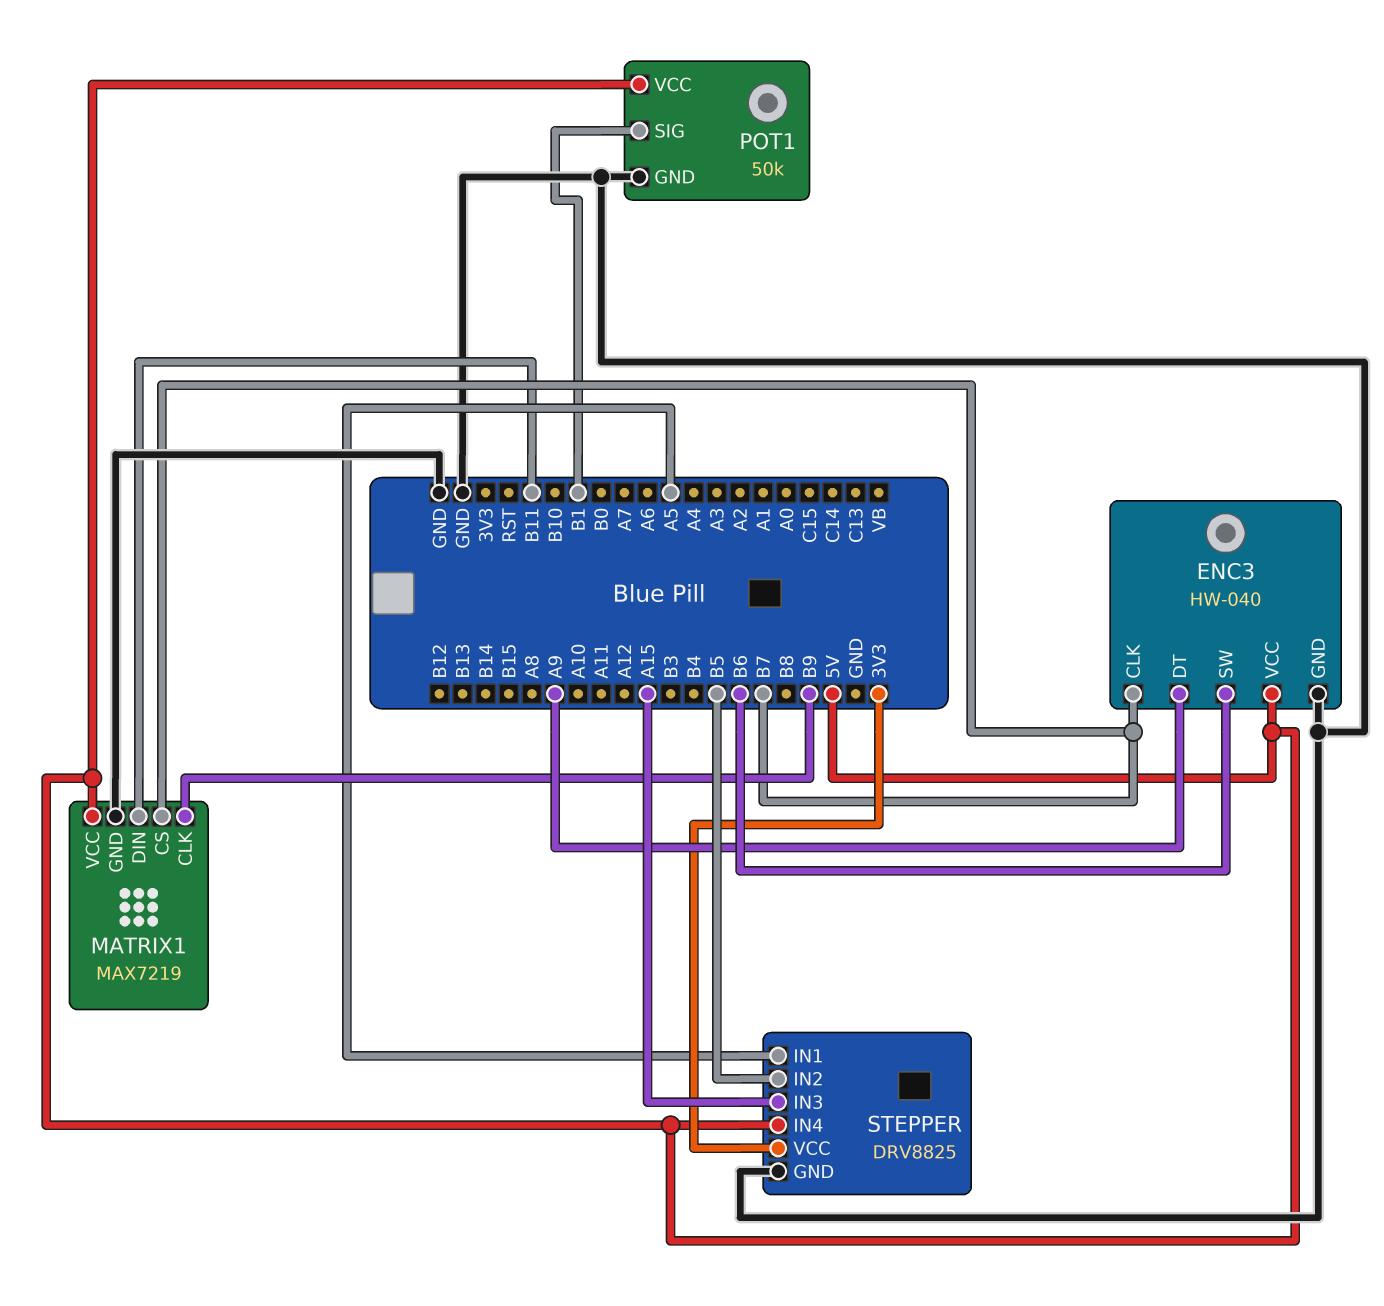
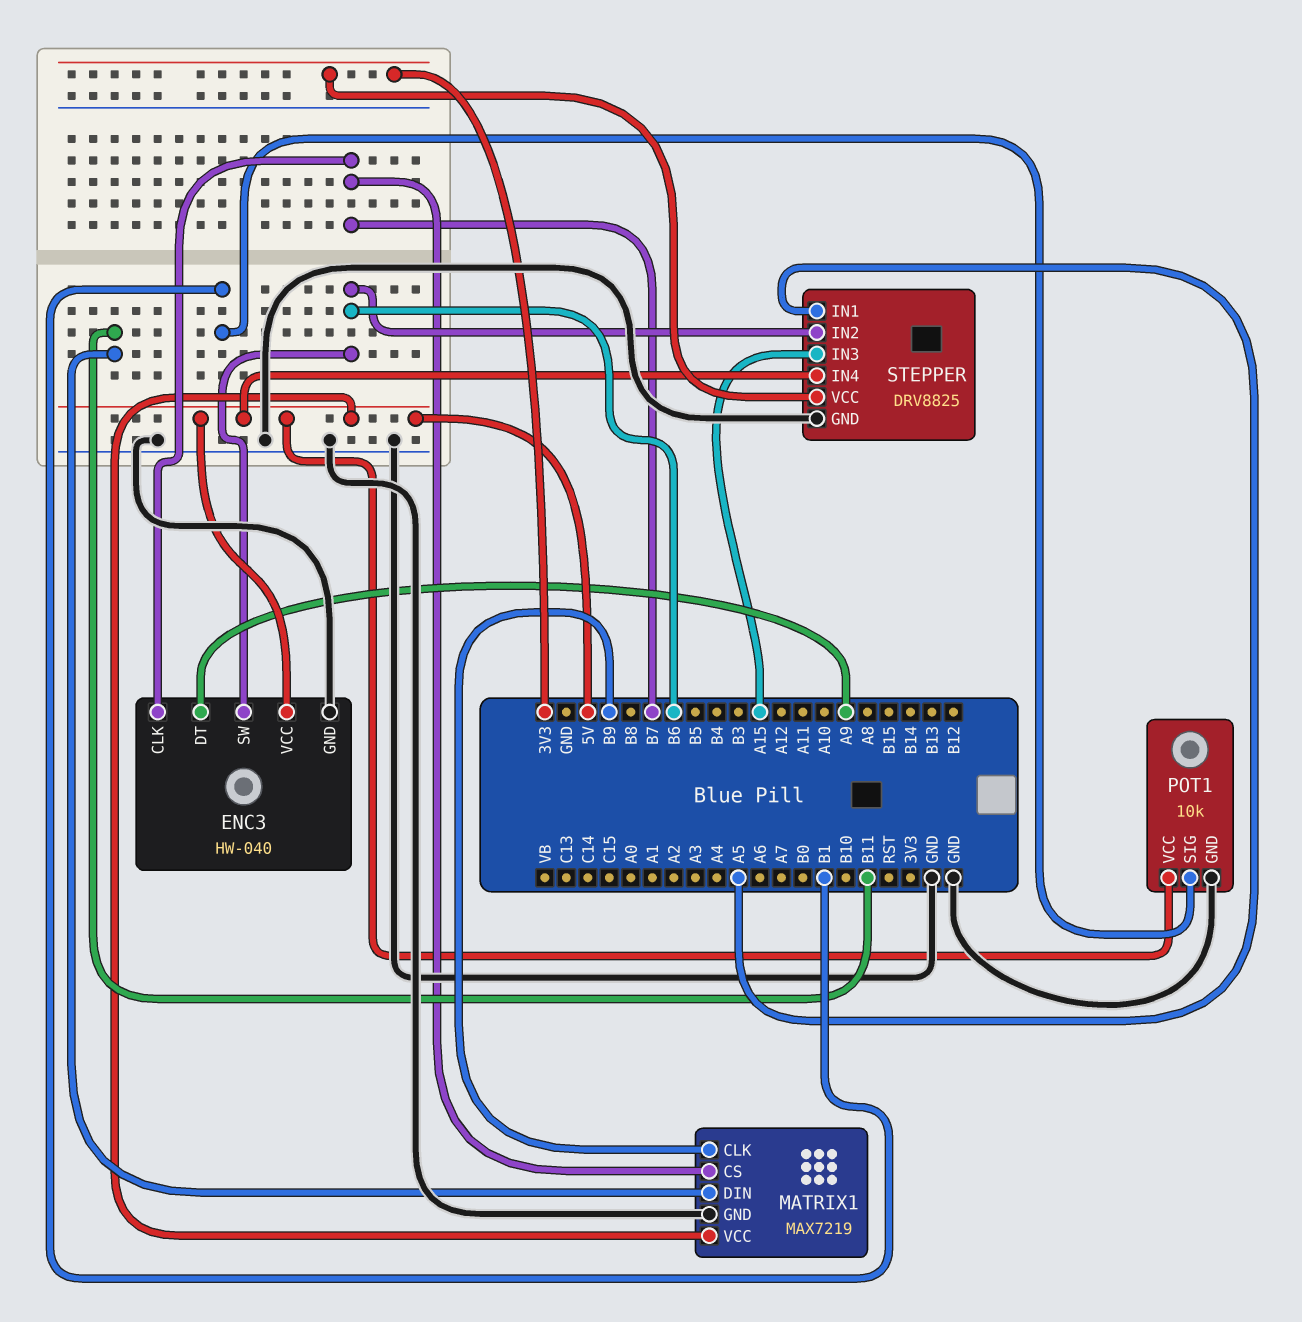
POT1: 50k -> 10k
STEPPER pin IN2: B5 -> B6

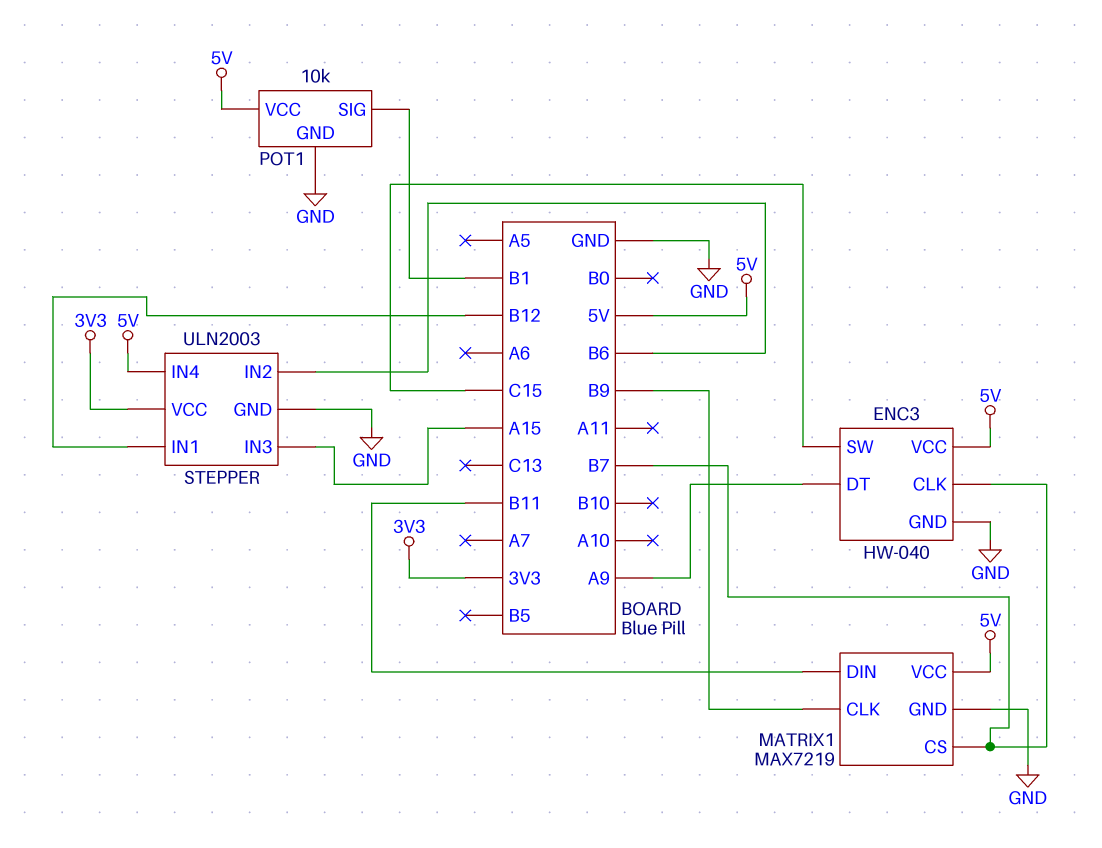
ENC3 pin SW: B6 -> C15
STEPPER: DRV8825 -> ULN2003
STEPPER pin IN1: A5 -> B12

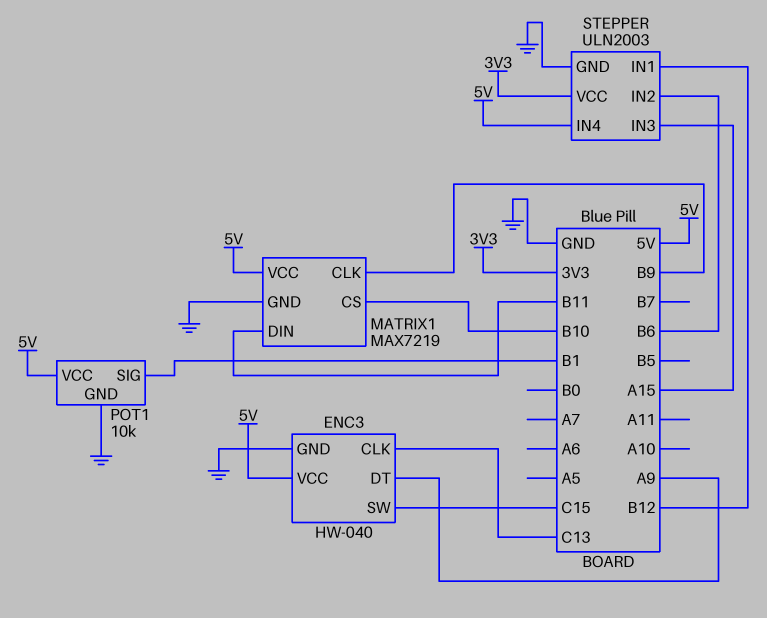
ENC3 pin CLK: B7 -> C13
MATRIX1 pin CS: B7 -> B10

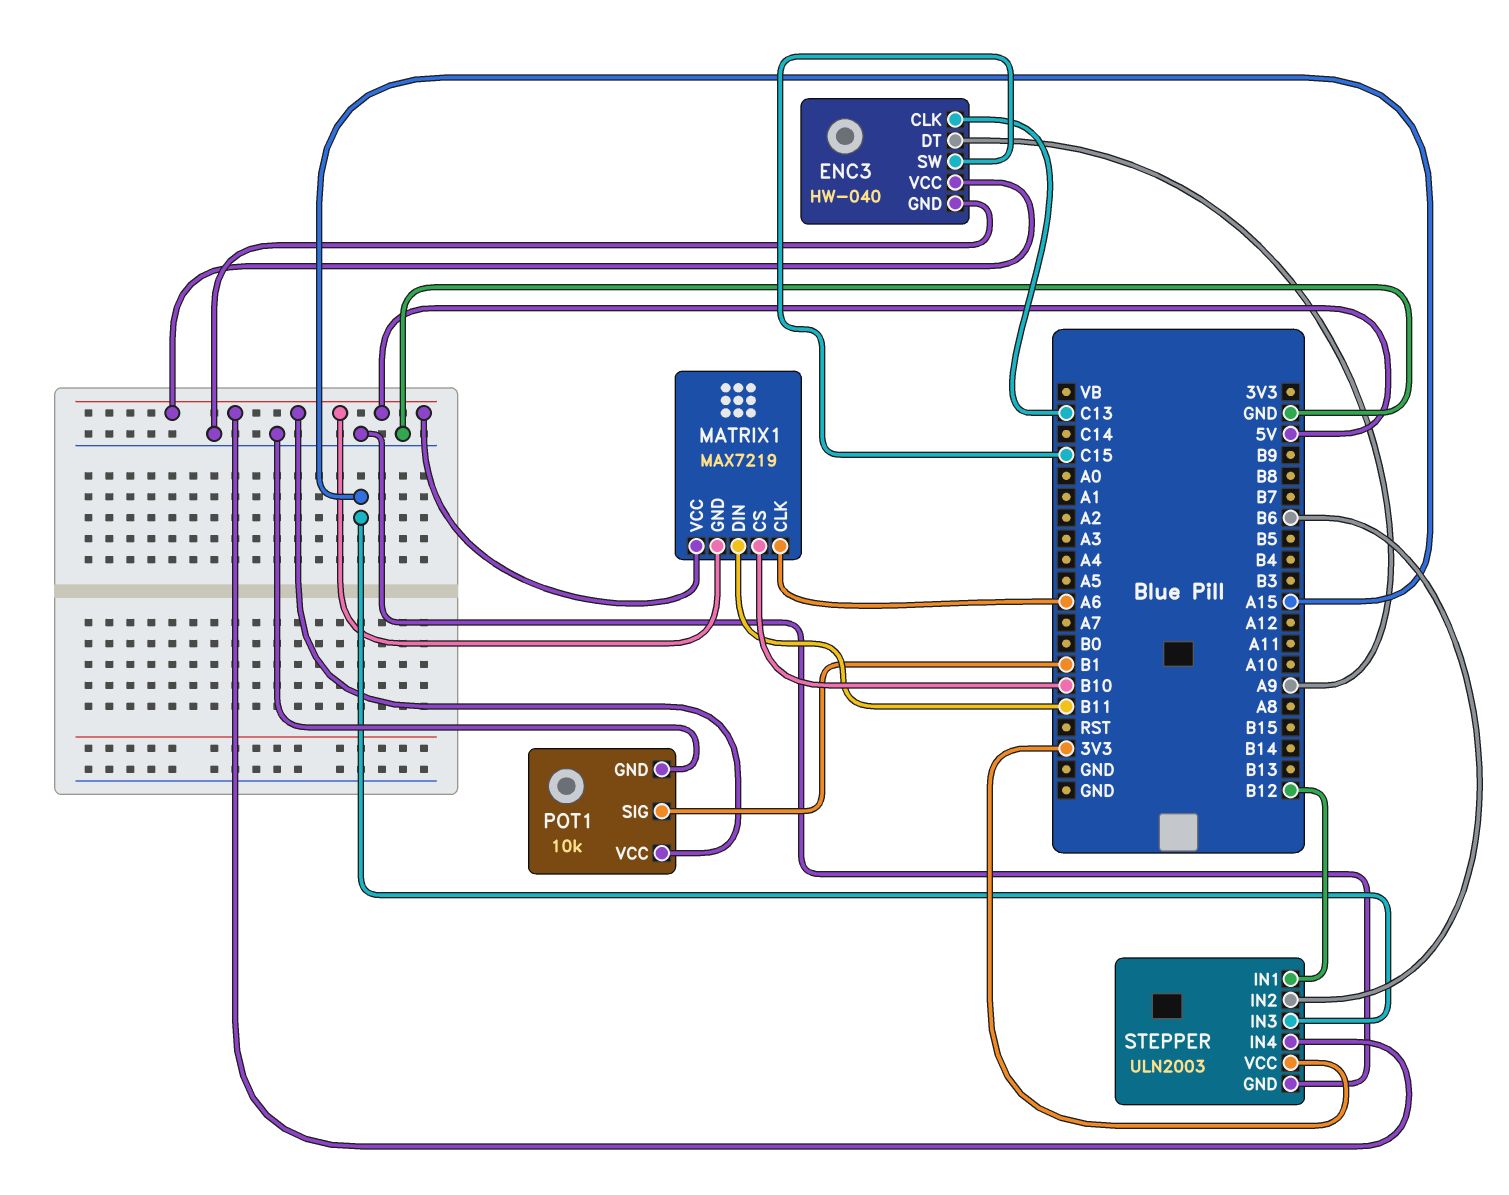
MATRIX1 pin CLK: B9 -> A6
MATRIX1 pin GND: GND -> 5V

